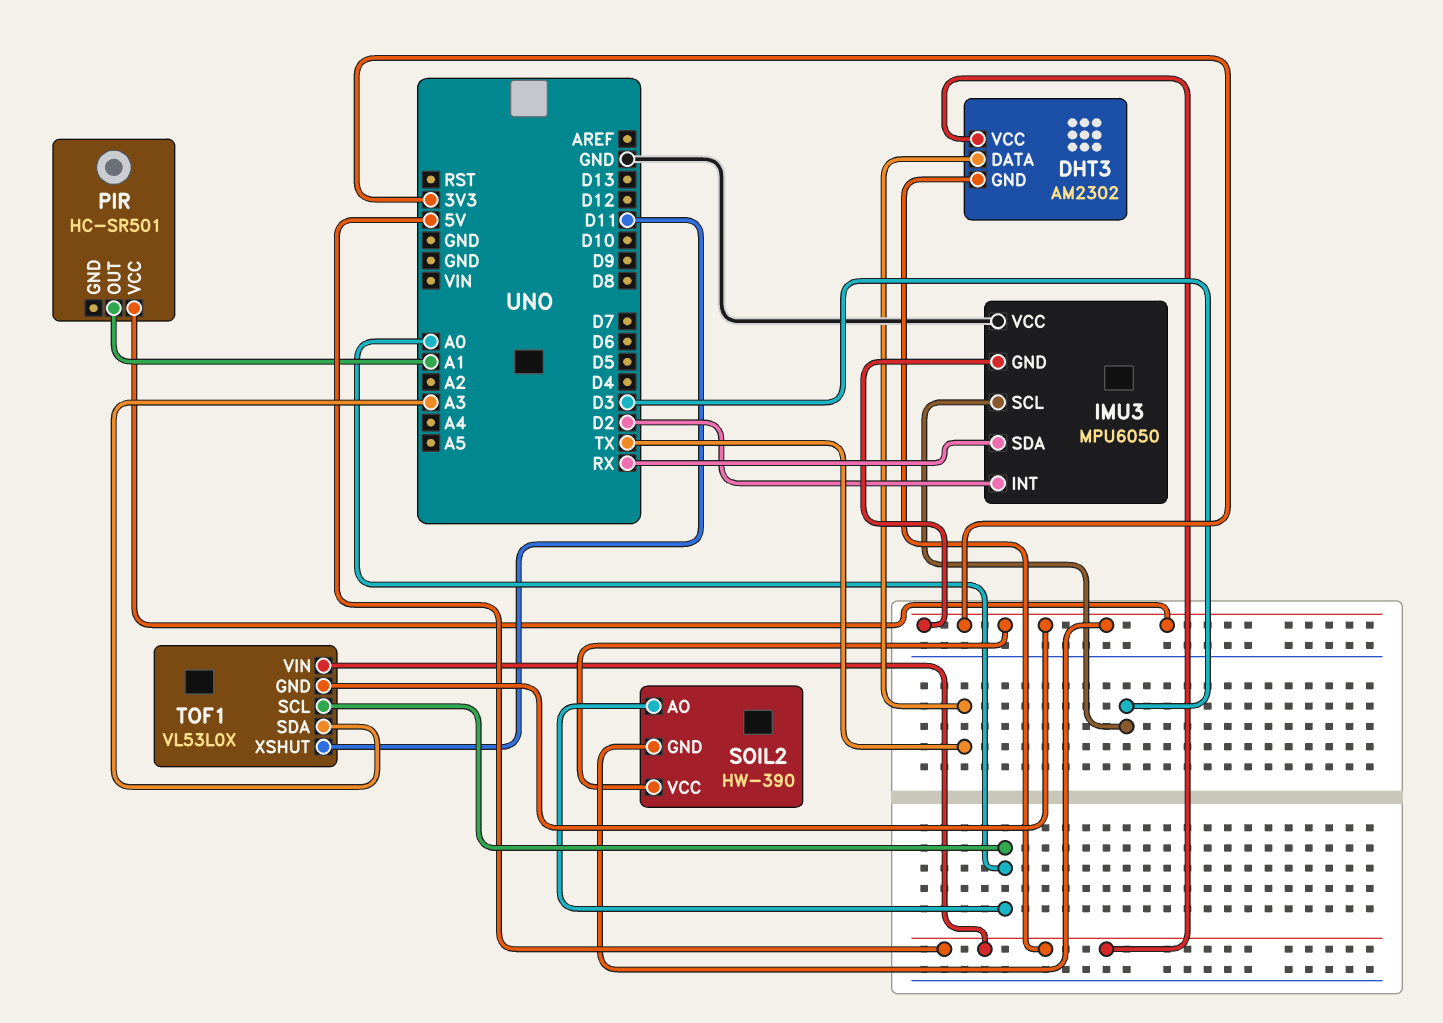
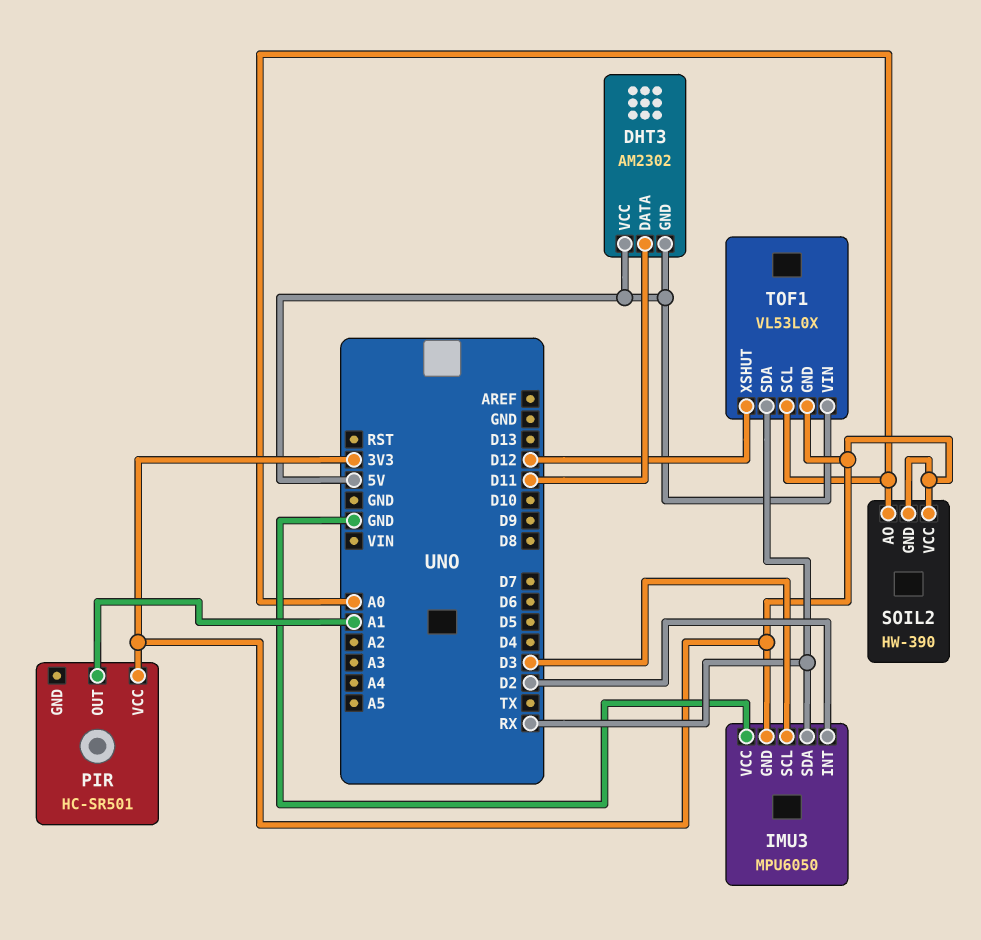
DHT3 pin DATA: TX -> D11
TOF1 pin SDA: A3 -> RX
TOF1 pin XSHUT: D11 -> D12

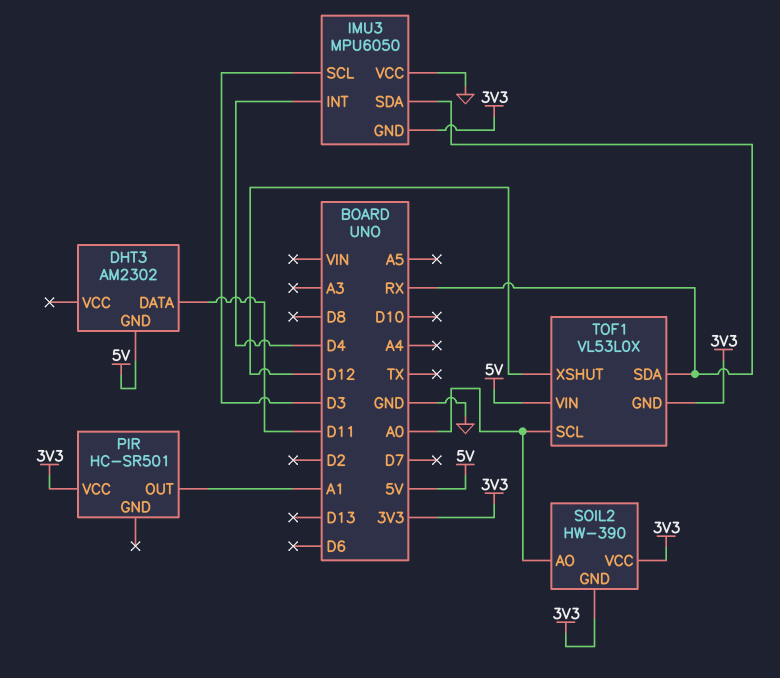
DHT3 pin VCC: 5V -> none
IMU3 pin INT: D2 -> D4

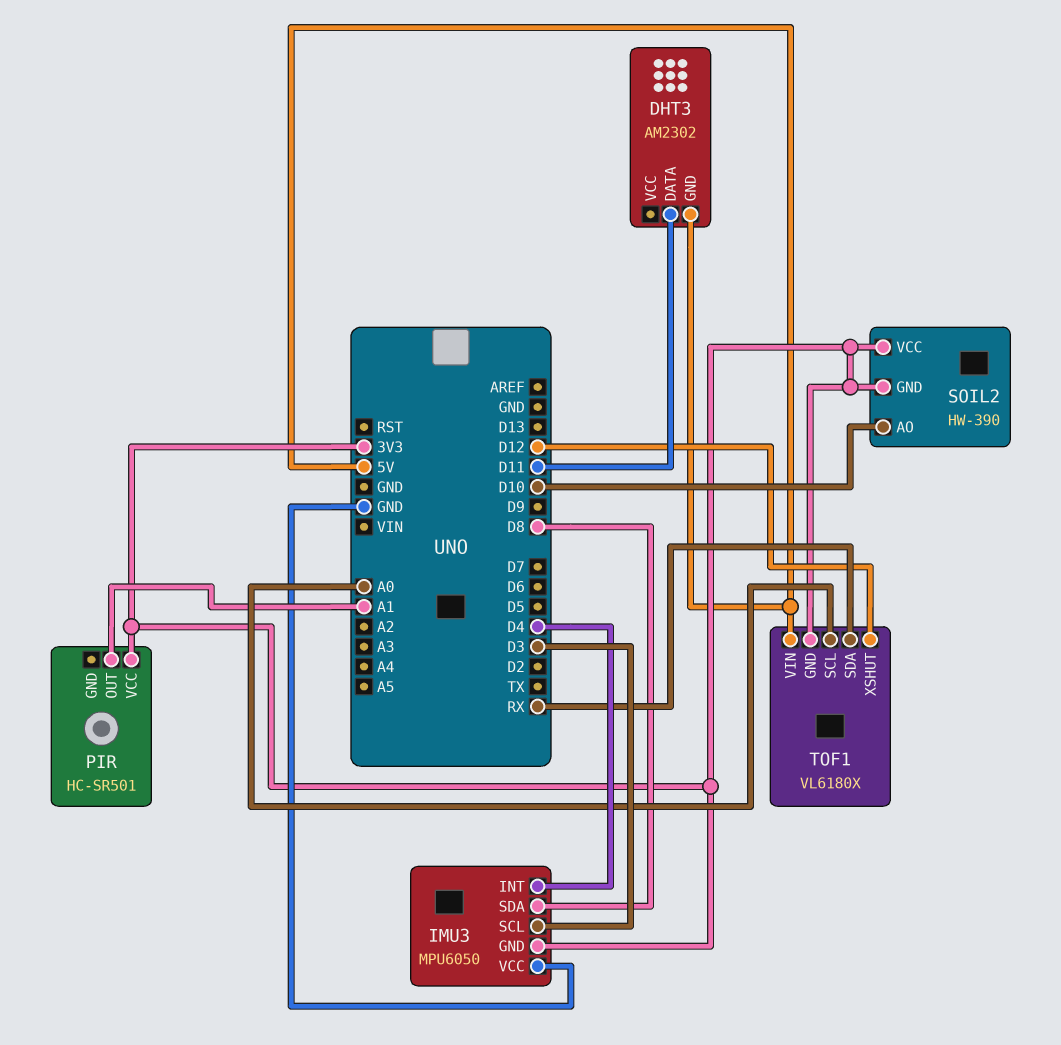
IMU3 pin SDA: RX -> D8
SOIL2 pin AO: A0 -> D10
TOF1: VL53L0X -> VL6180X

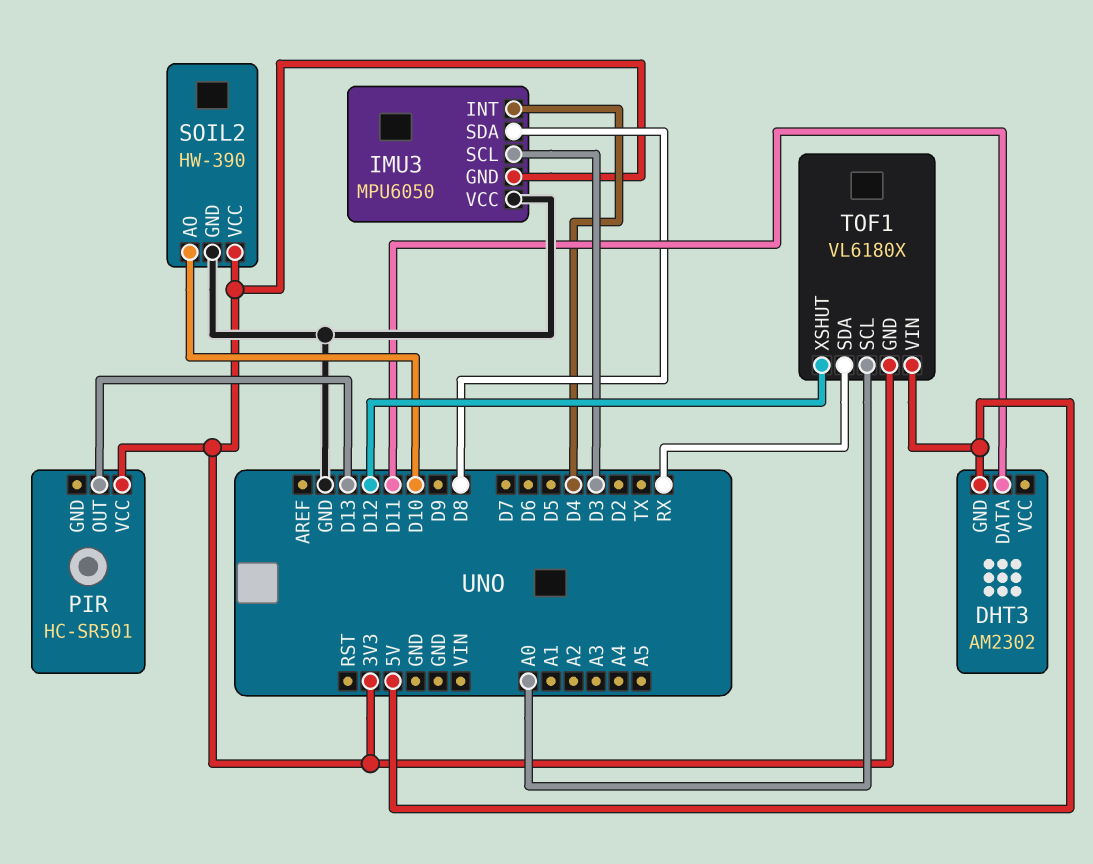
PIR pin OUT: A1 -> D13
SOIL2 pin GND: 3V3 -> GND

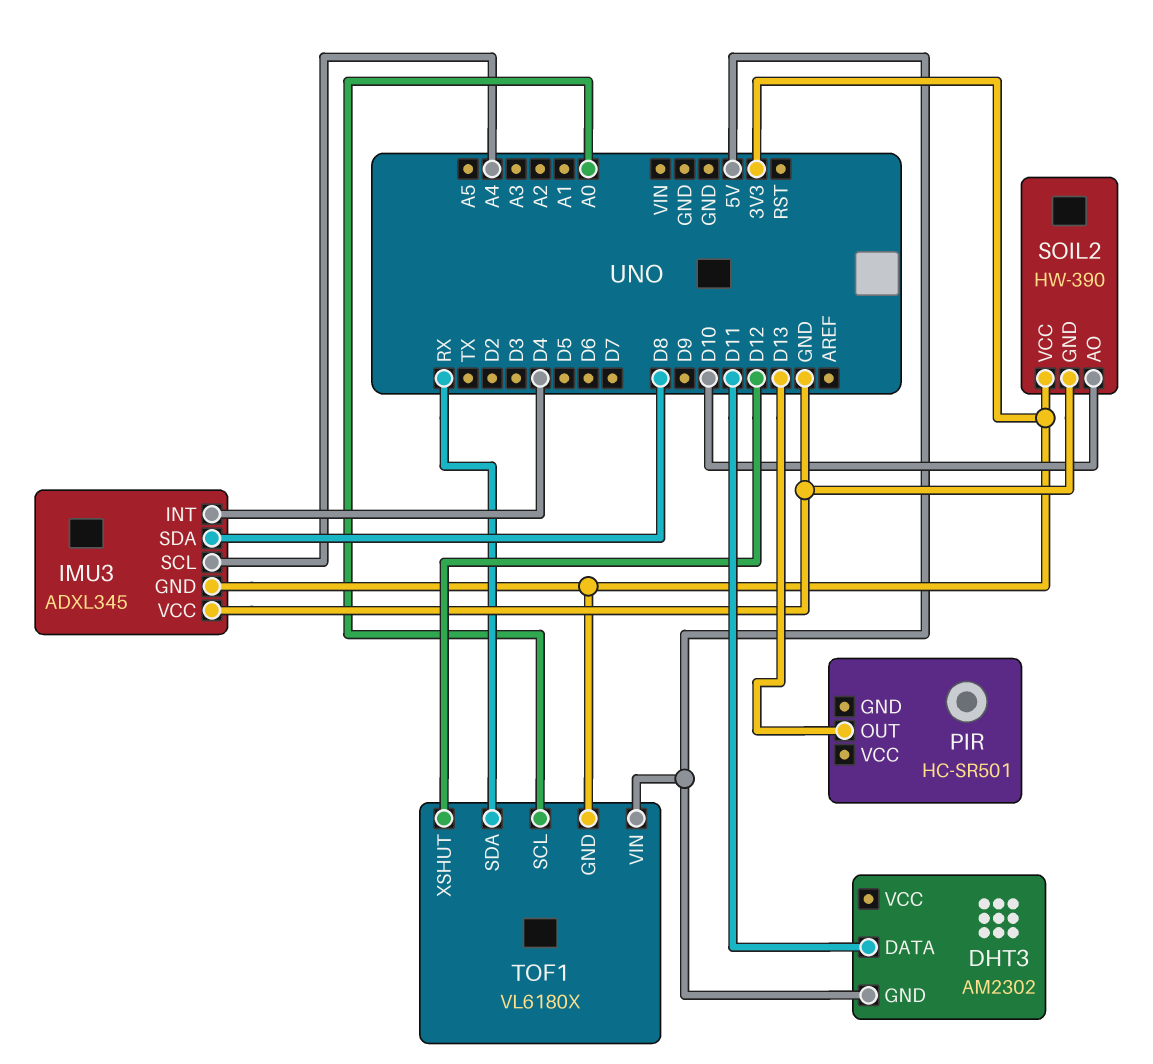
IMU3: MPU6050 -> ADXL345
IMU3 pin SCL: D3 -> A4
PIR pin VCC: 3V3 -> none

